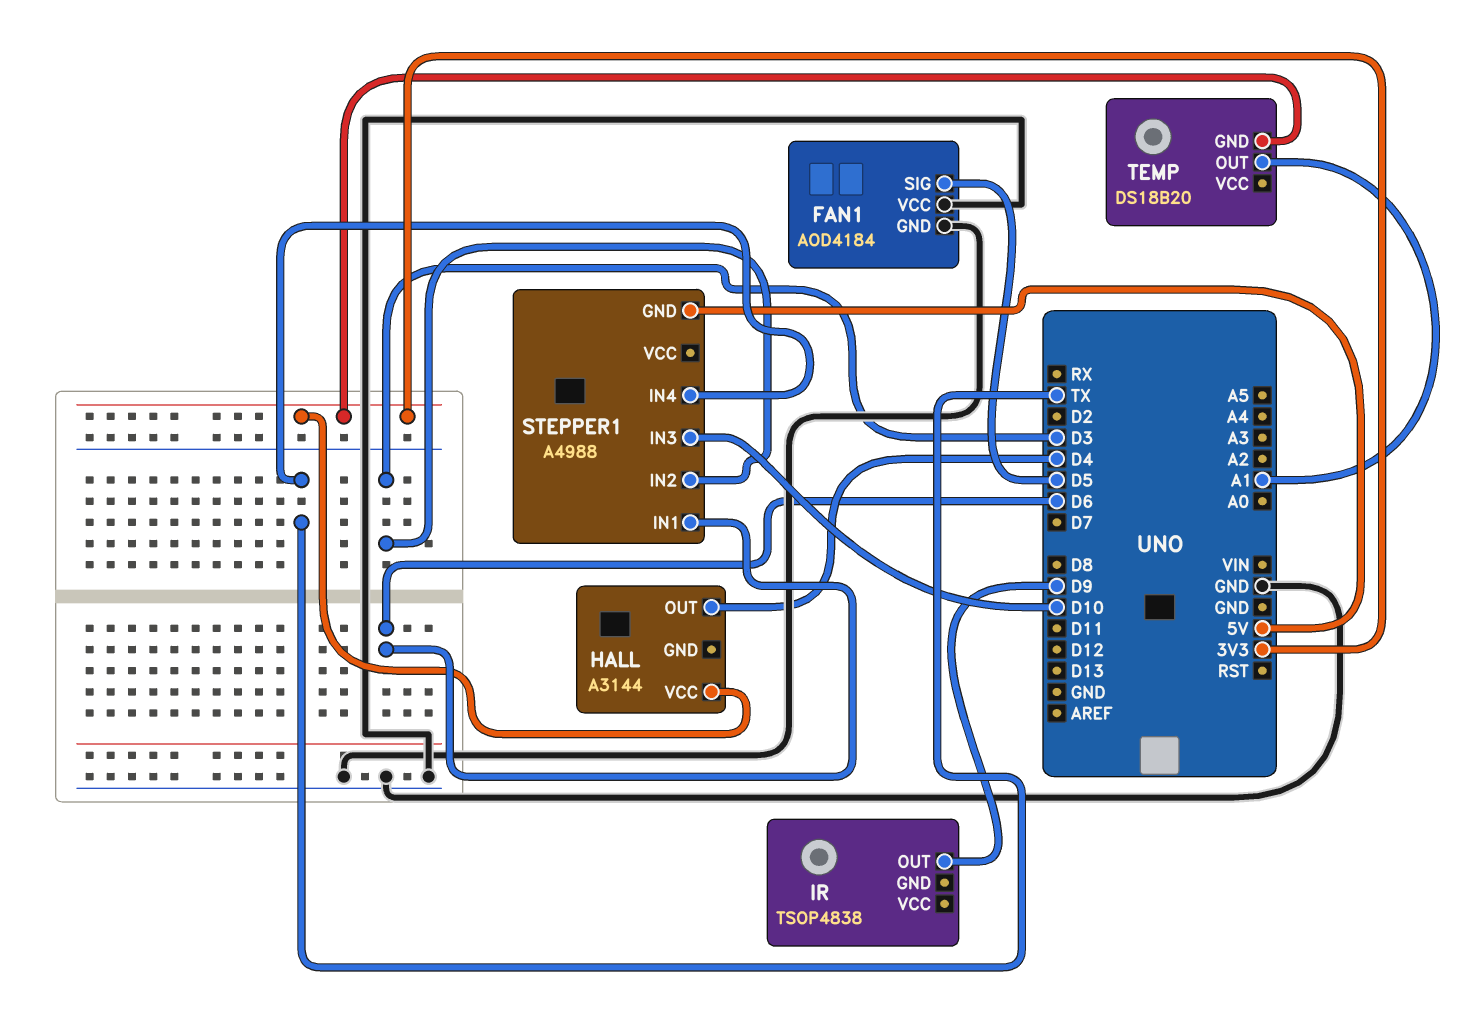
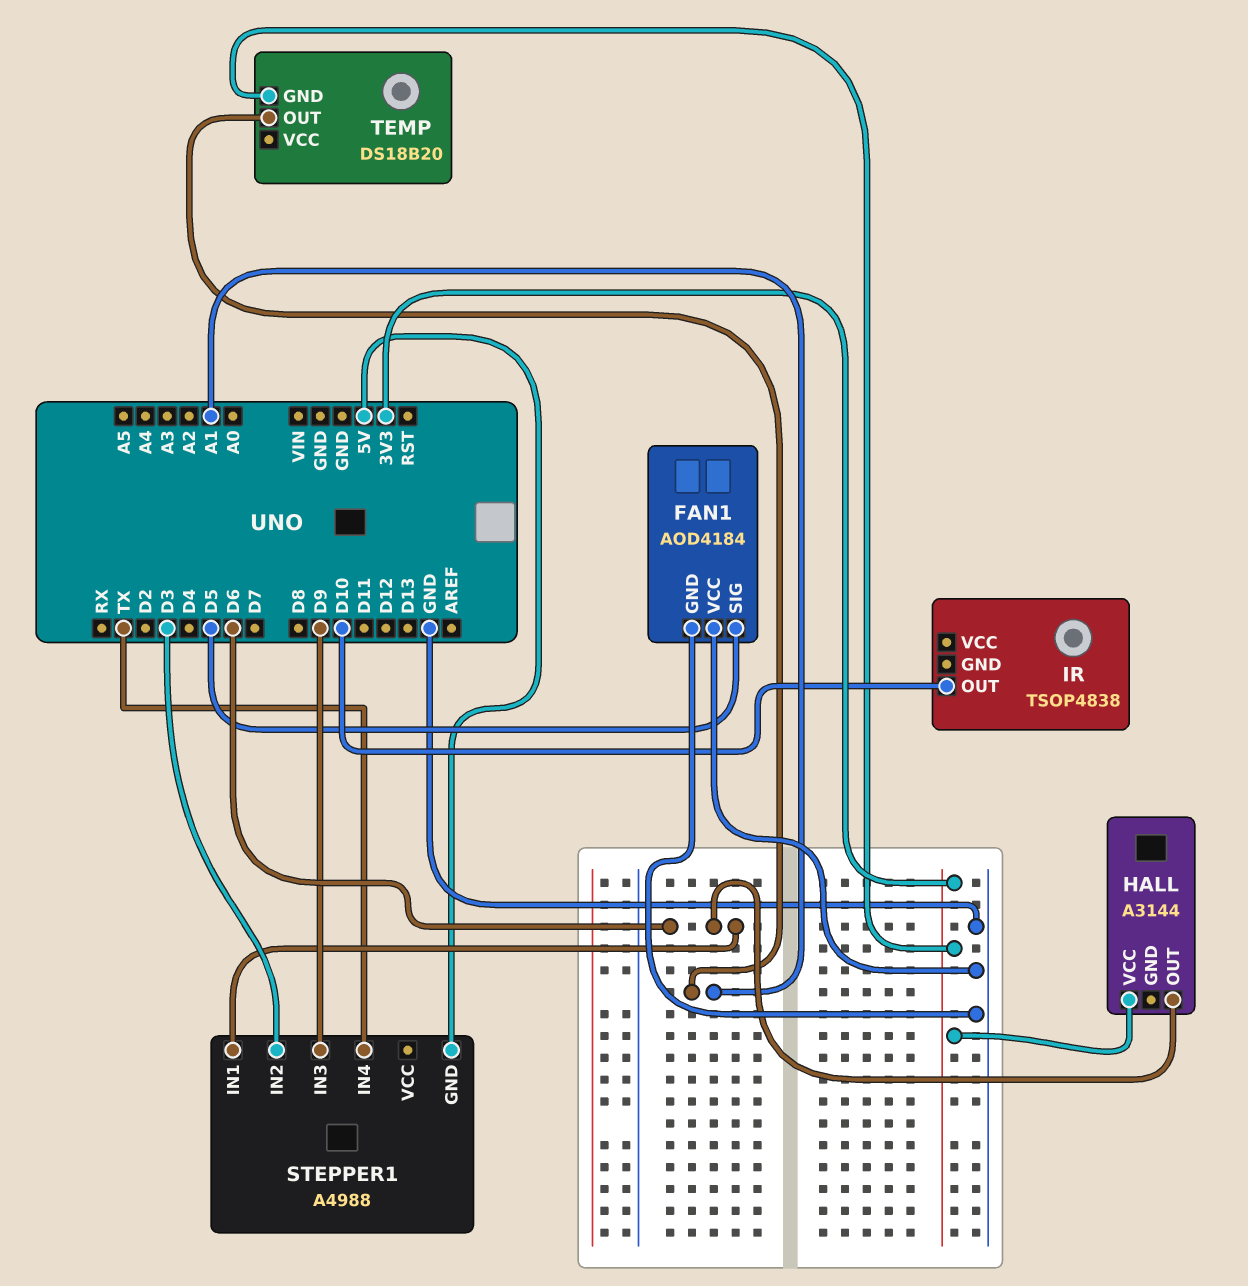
HALL pin OUT: D4 -> D6
IR pin OUT: D9 -> D10
STEPPER1 pin IN3: D10 -> D9

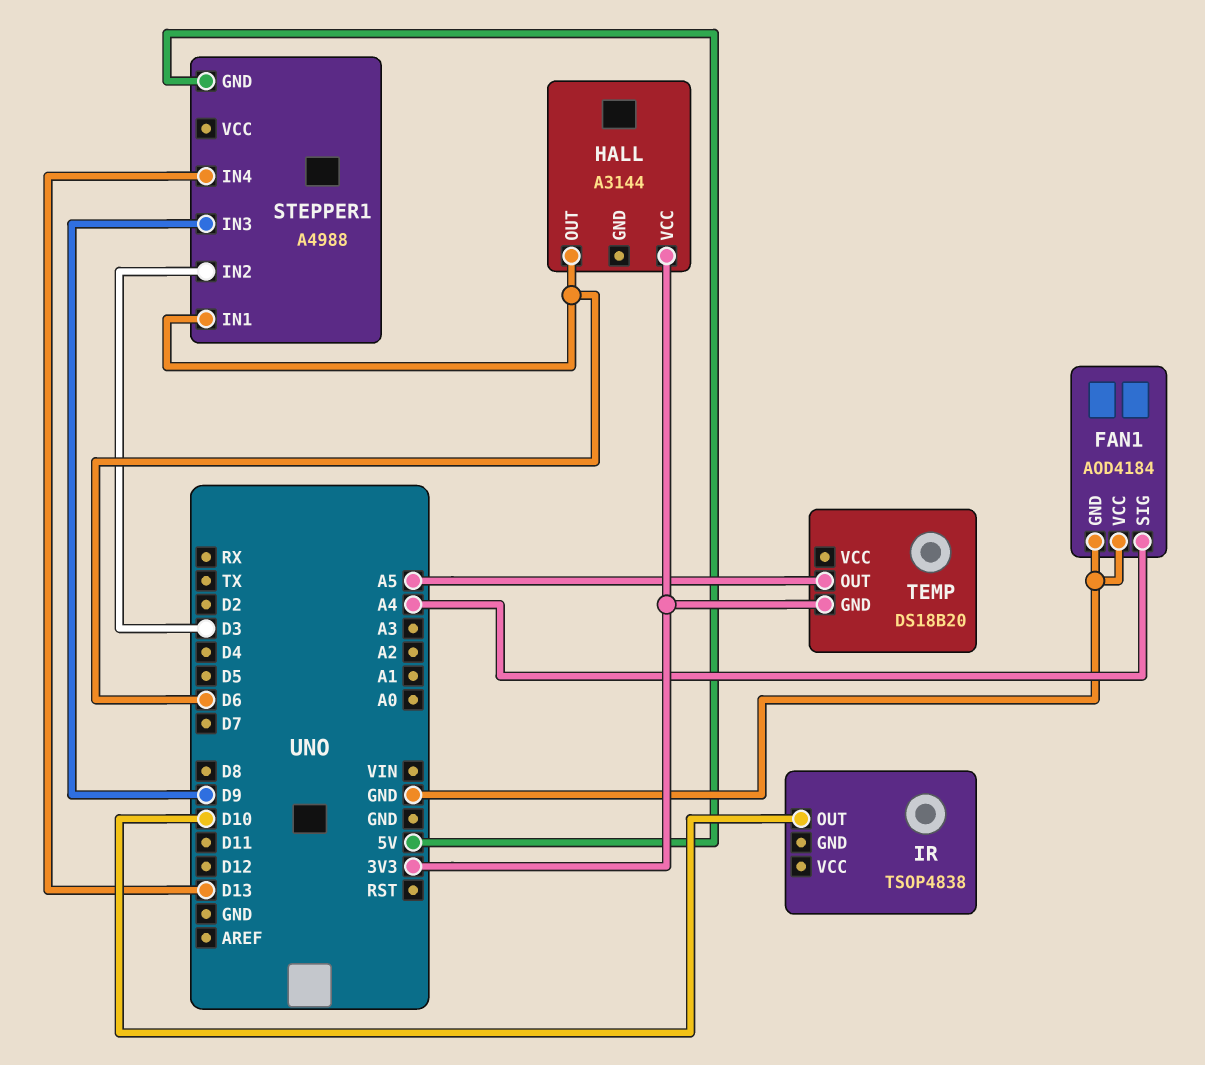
FAN1 pin SIG: D5 -> A4
STEPPER1 pin IN4: TX -> D13
TEMP pin OUT: A1 -> A5

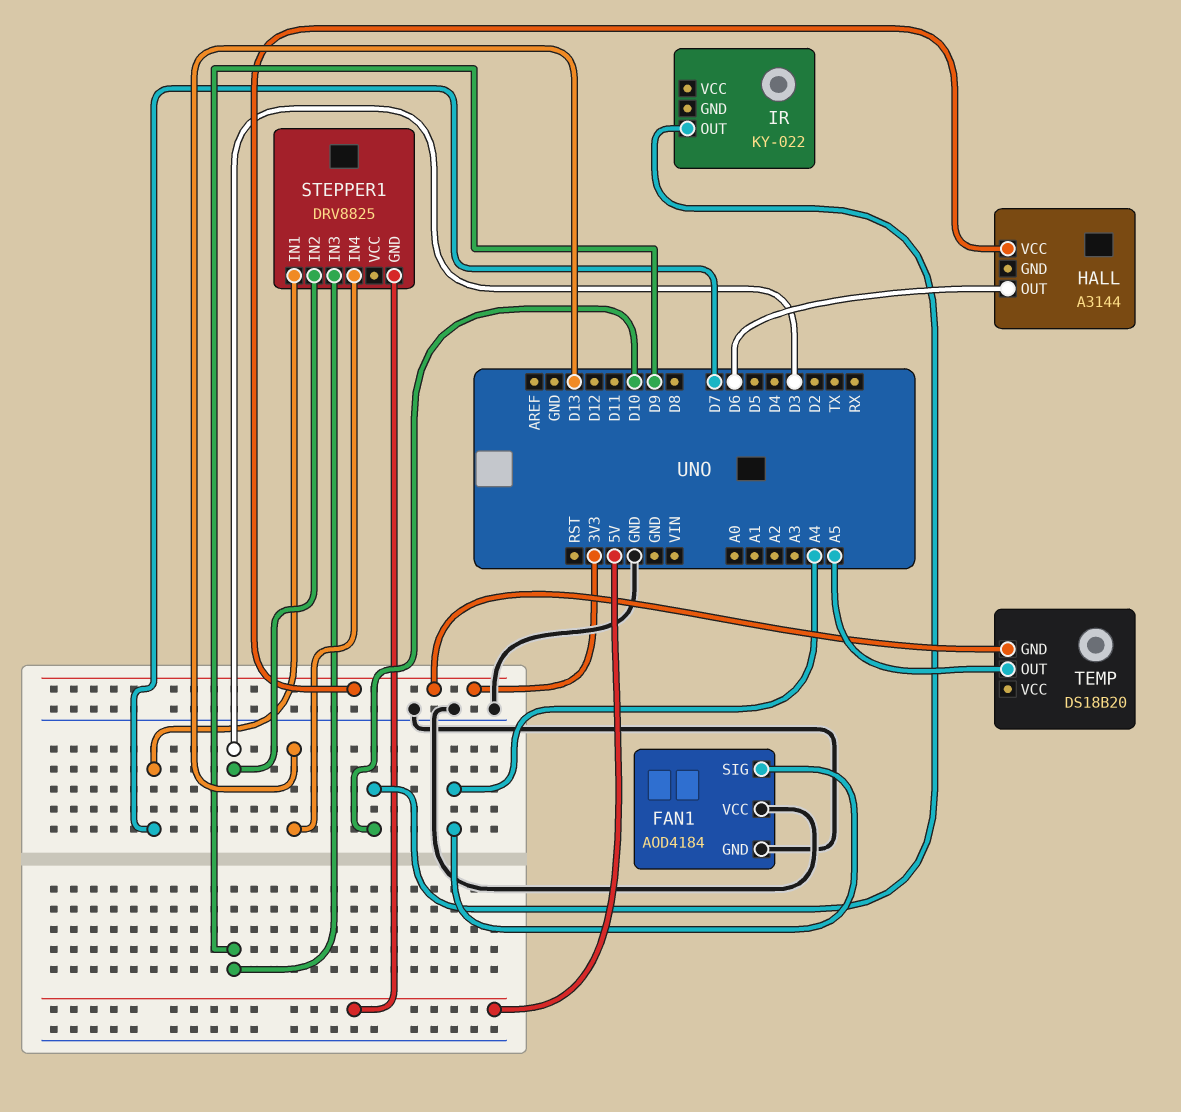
IR: TSOP4838 -> KY-022
STEPPER1: A4988 -> DRV8825
STEPPER1 pin IN1: D6 -> D7

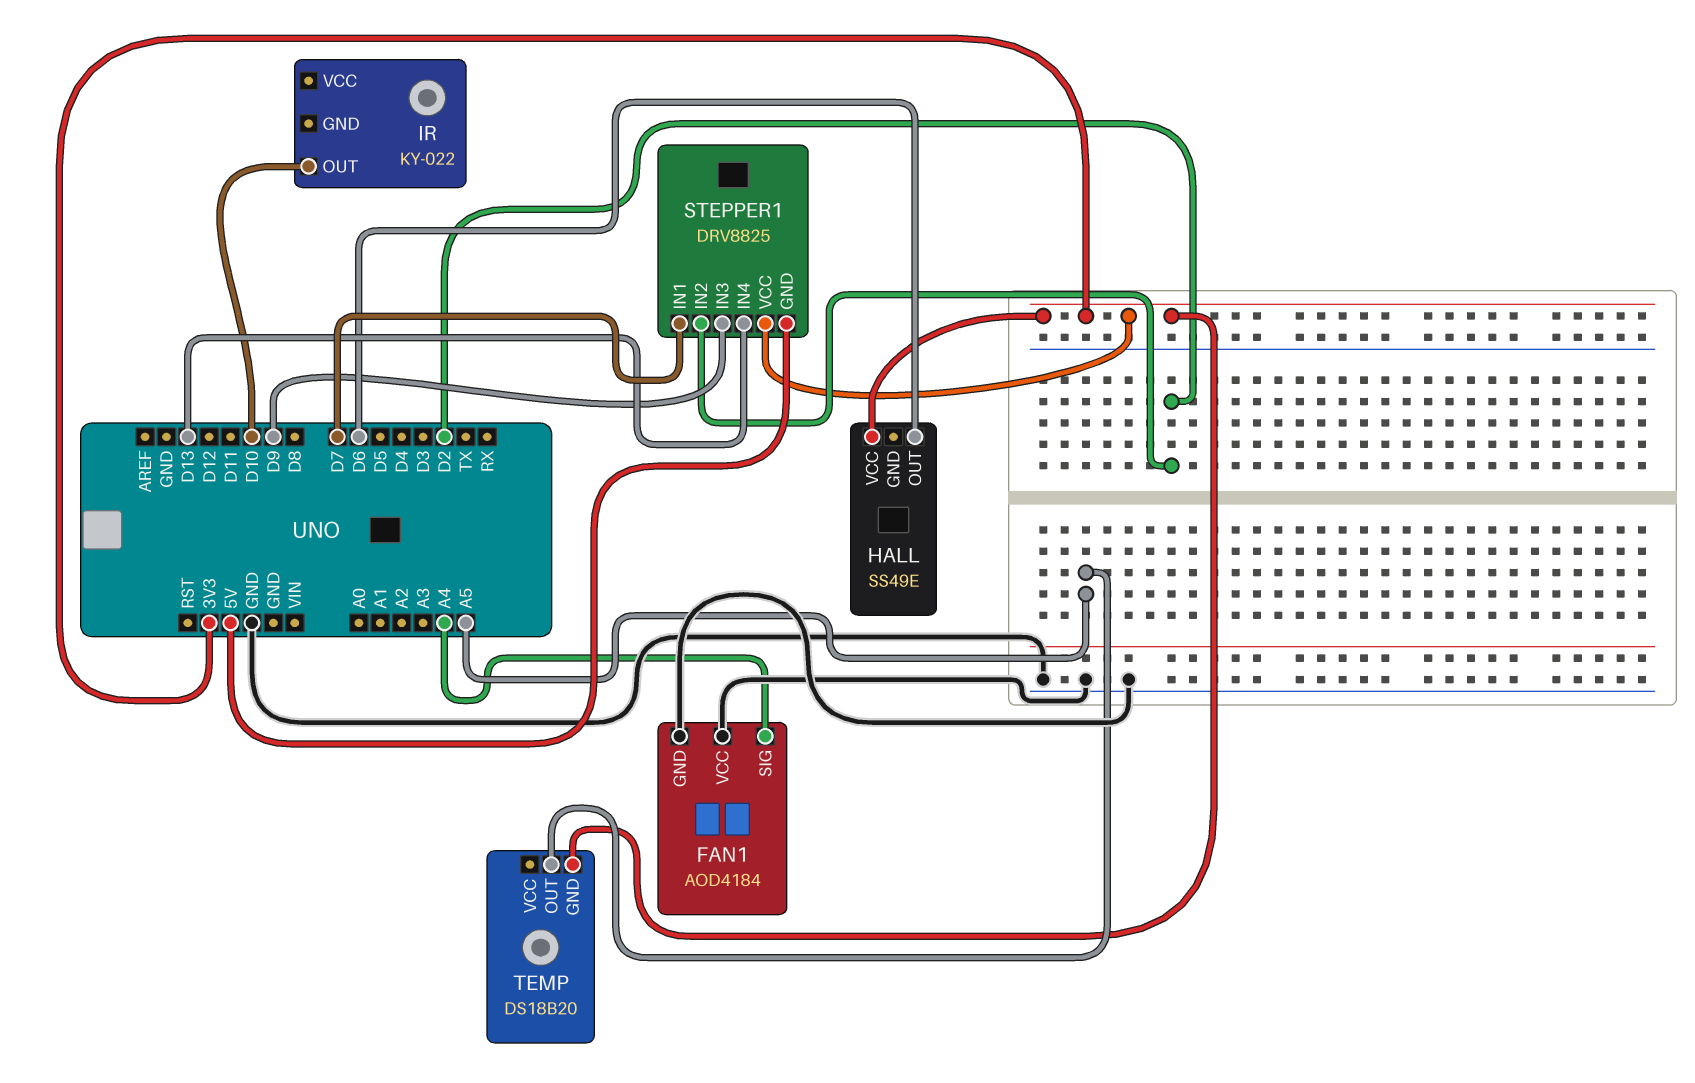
HALL: A3144 -> SS49E
STEPPER1 pin IN2: D3 -> D2
STEPPER1 pin VCC: none -> 3V3

